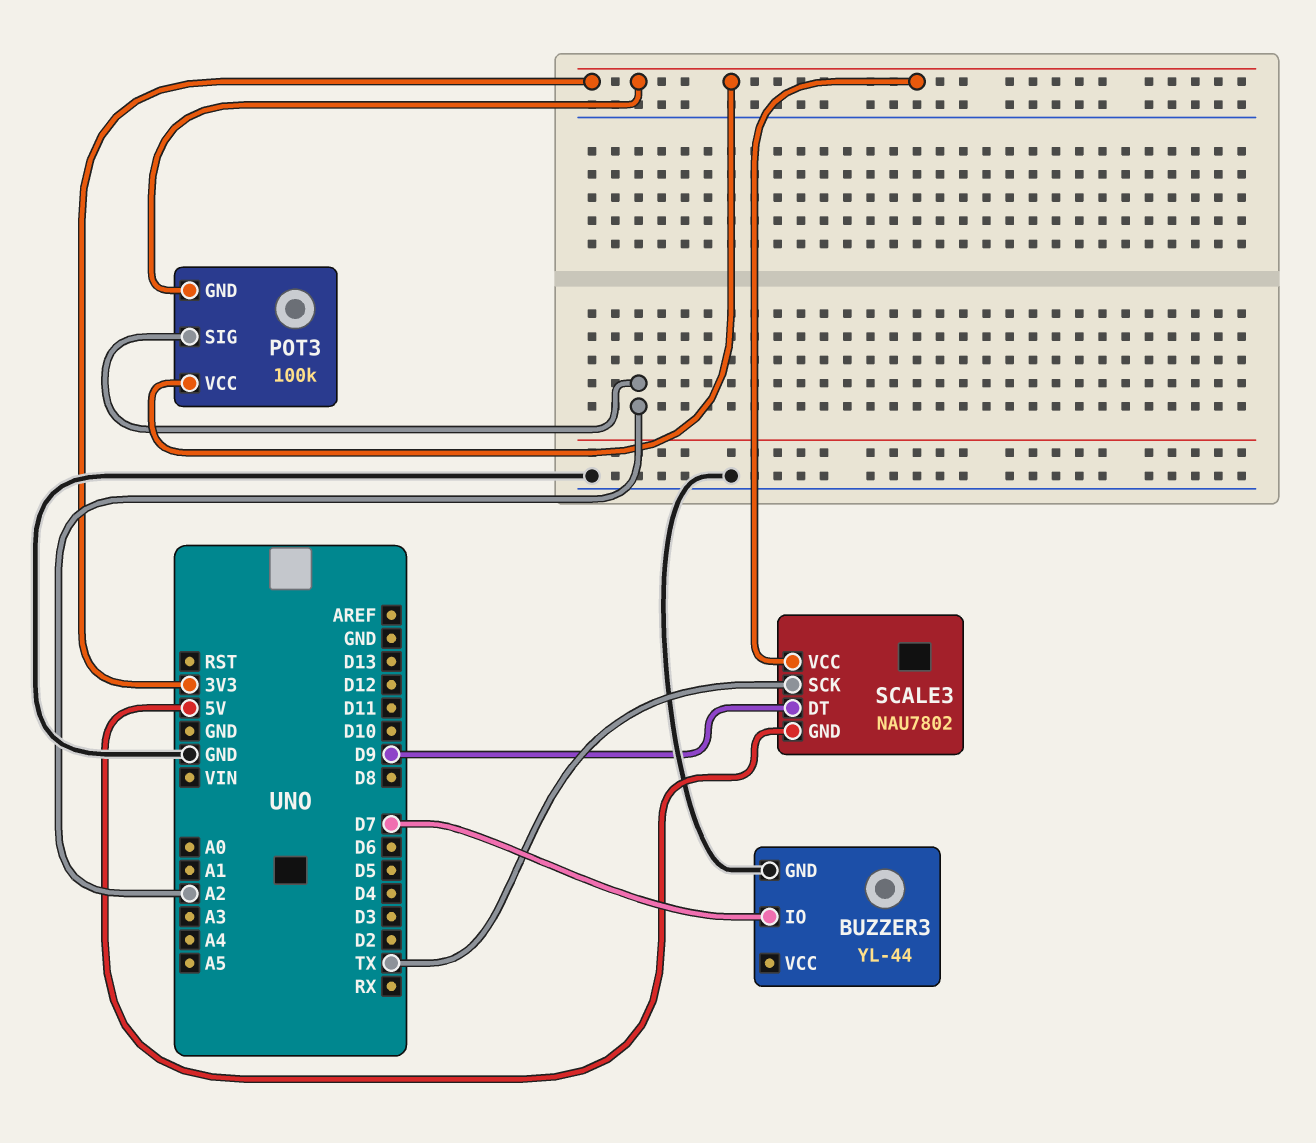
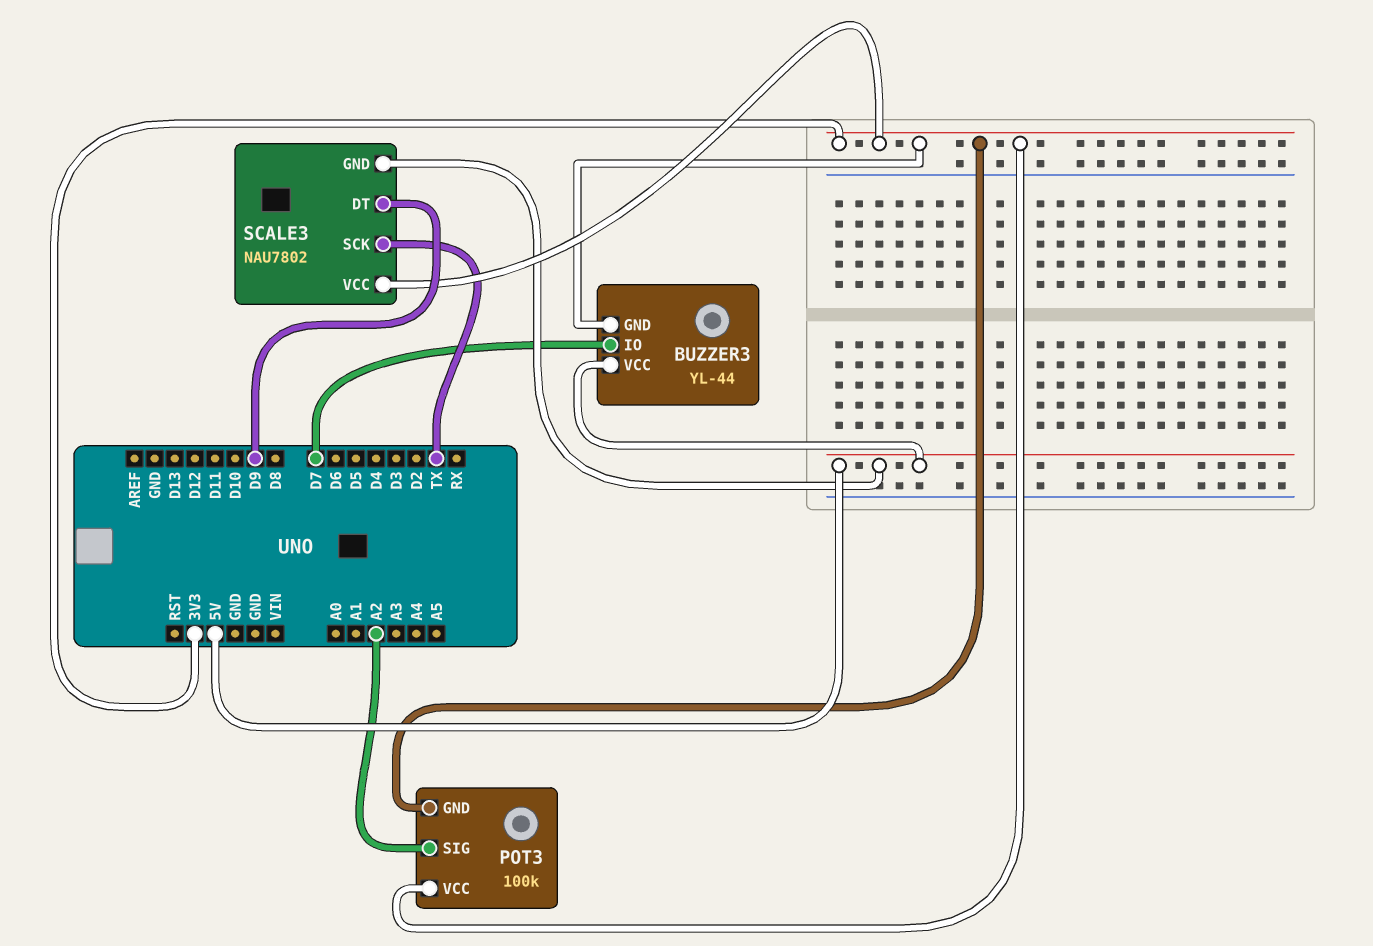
BUZZER3 pin GND: GND -> 3V3
BUZZER3 pin VCC: none -> 5V

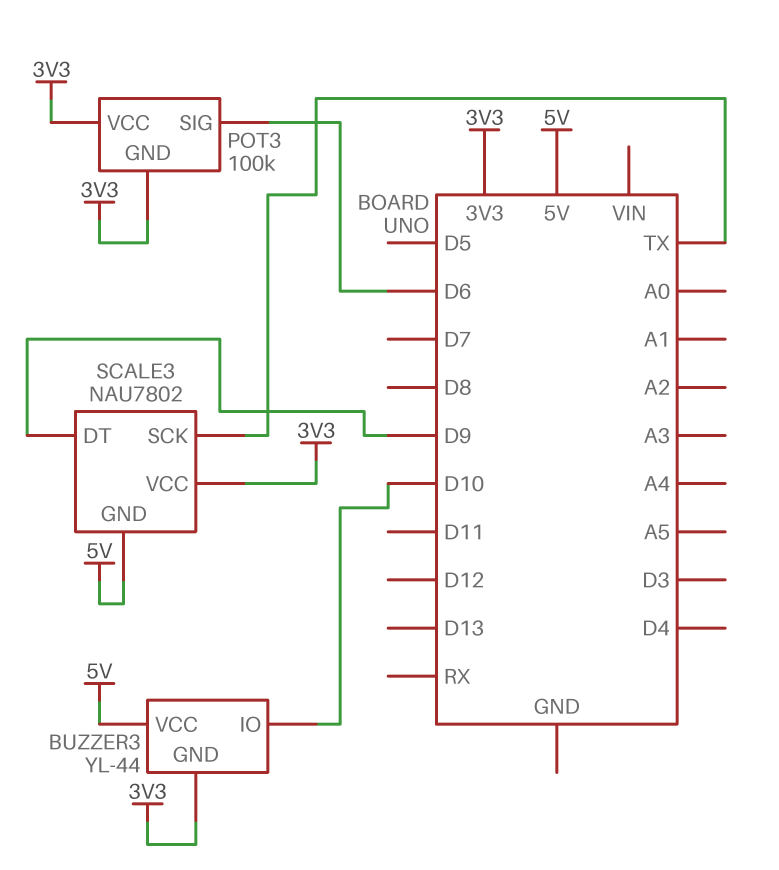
BUZZER3 pin IO: D7 -> D10
POT3 pin SIG: A2 -> D6

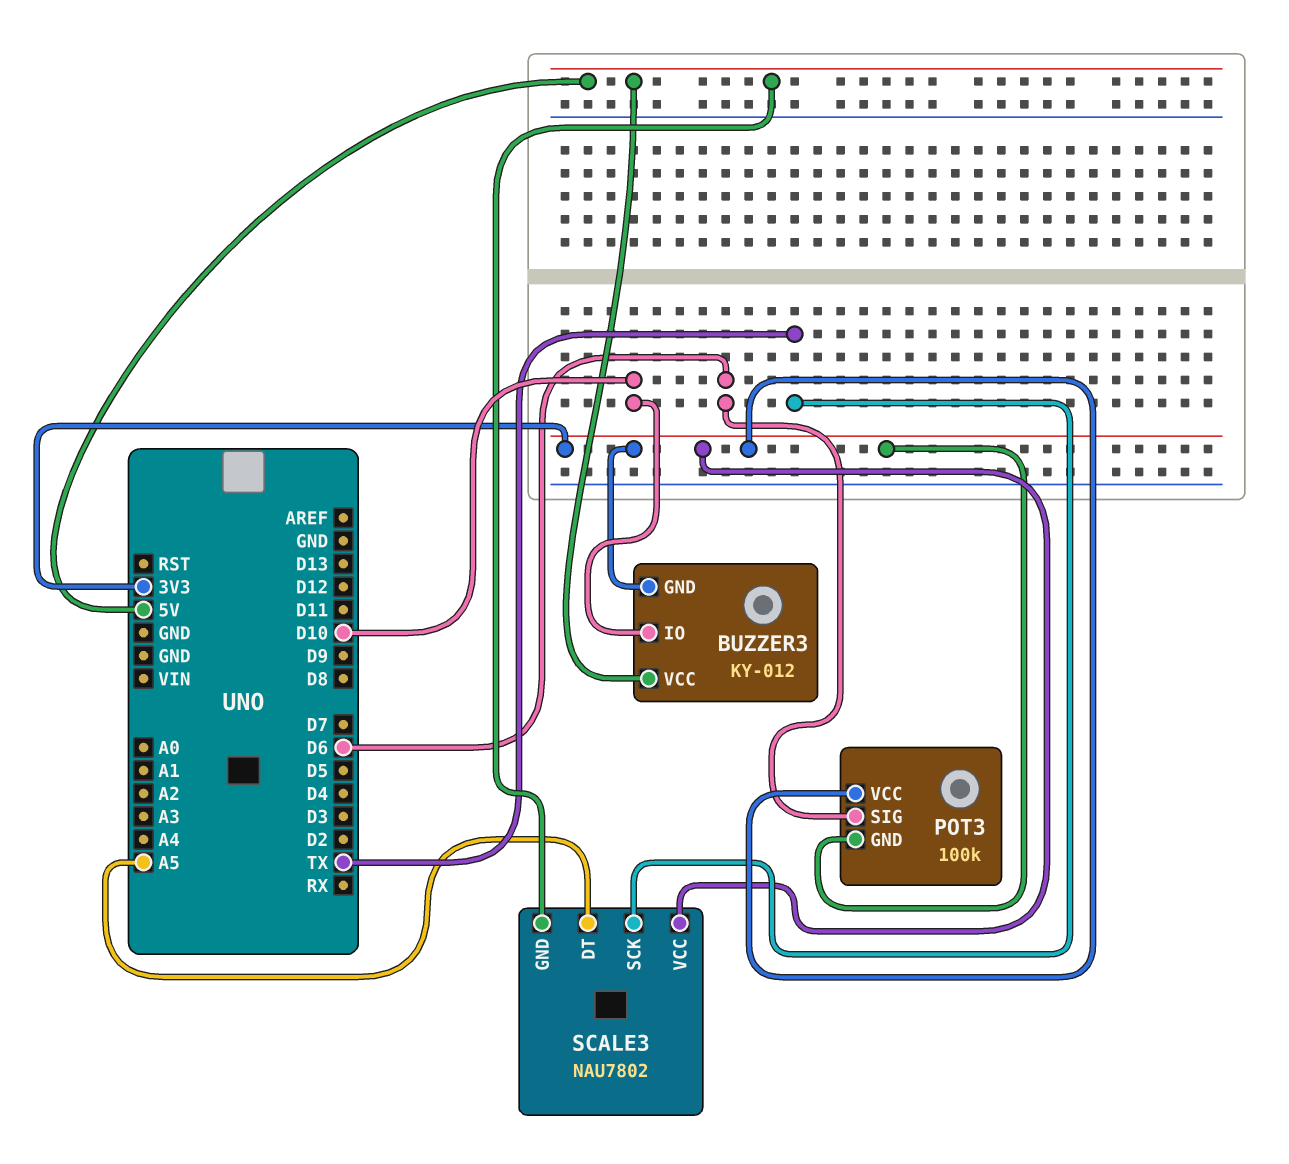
BUZZER3: YL-44 -> KY-012
SCALE3 pin DT: D9 -> A5

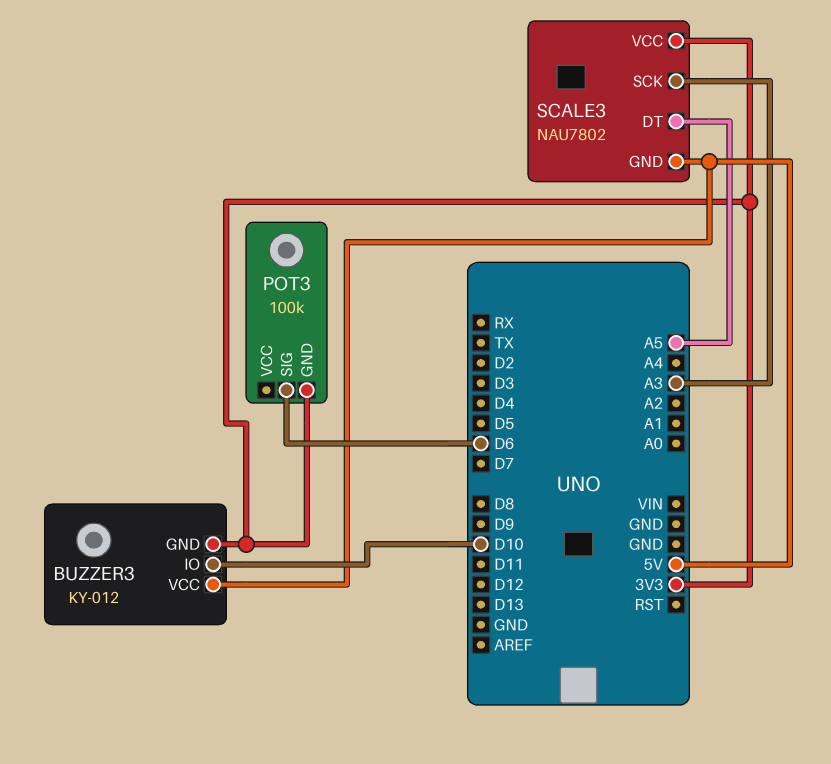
POT3 pin VCC: 3V3 -> none
SCALE3 pin SCK: TX -> A3

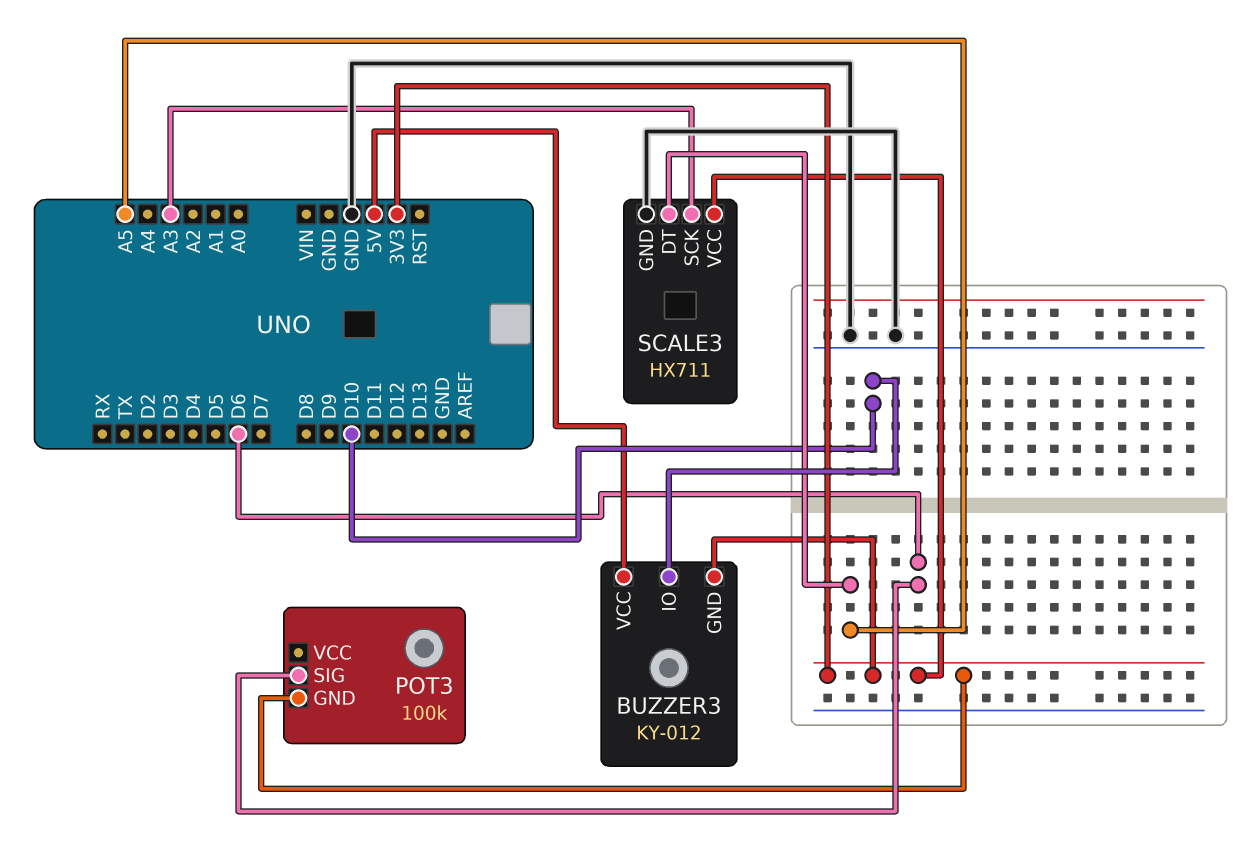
SCALE3: NAU7802 -> HX711
SCALE3 pin GND: 5V -> GND

